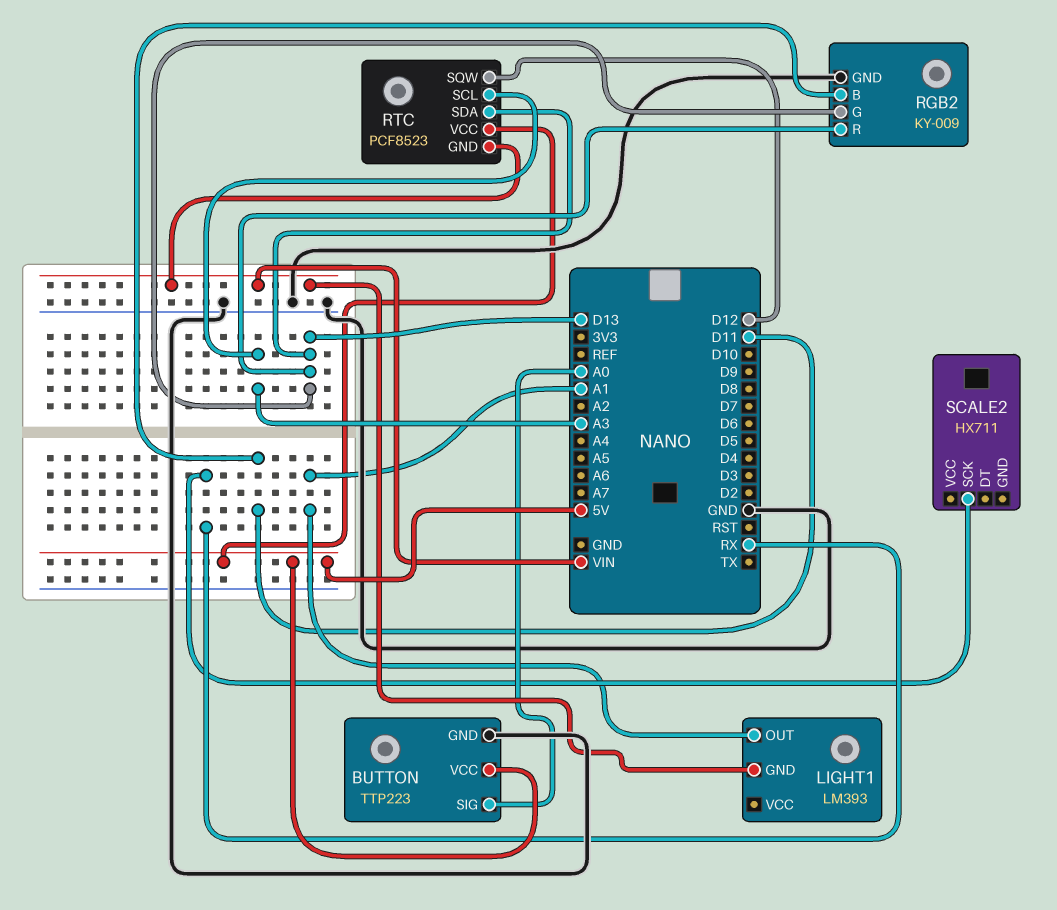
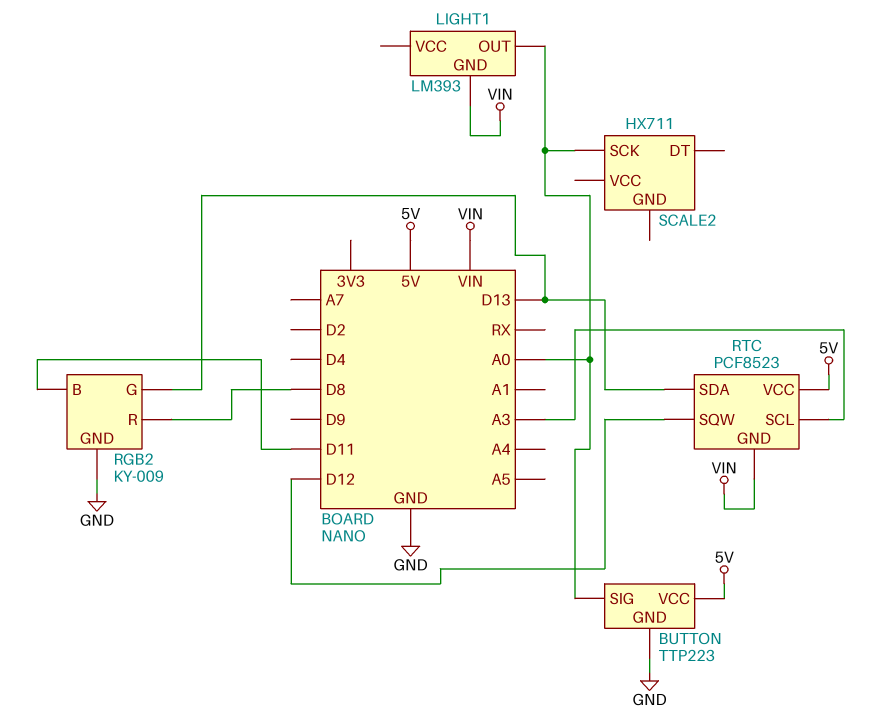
LIGHT1 pin OUT: A1 -> A0
RGB2 pin R: D13 -> D8
SCALE2 pin SCK: RX -> A0

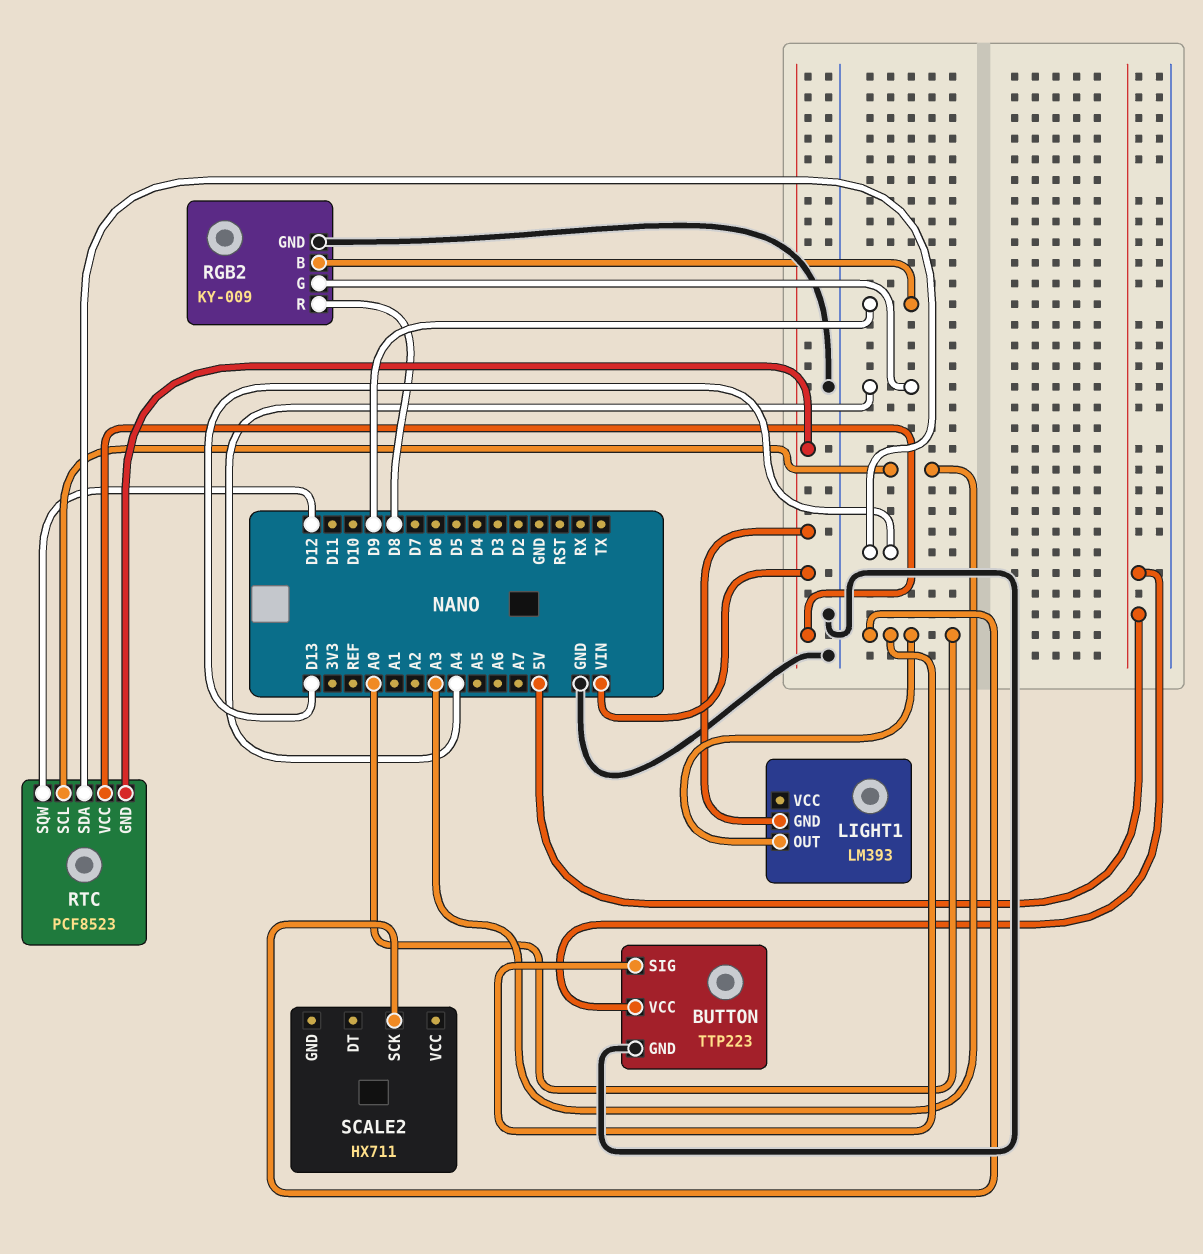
RGB2 pin B: D11 -> D9
RGB2 pin G: D13 -> A4
RTC pin VCC: 5V -> VIN

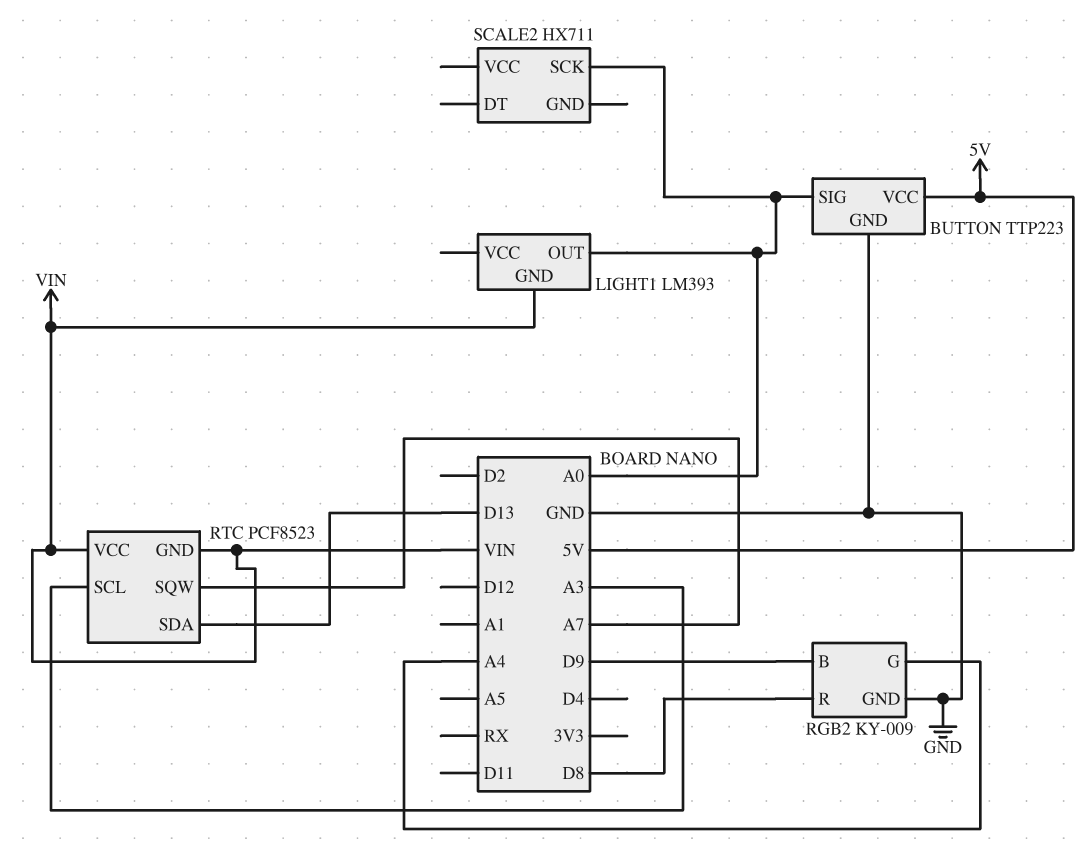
RTC pin SQW: D12 -> A7

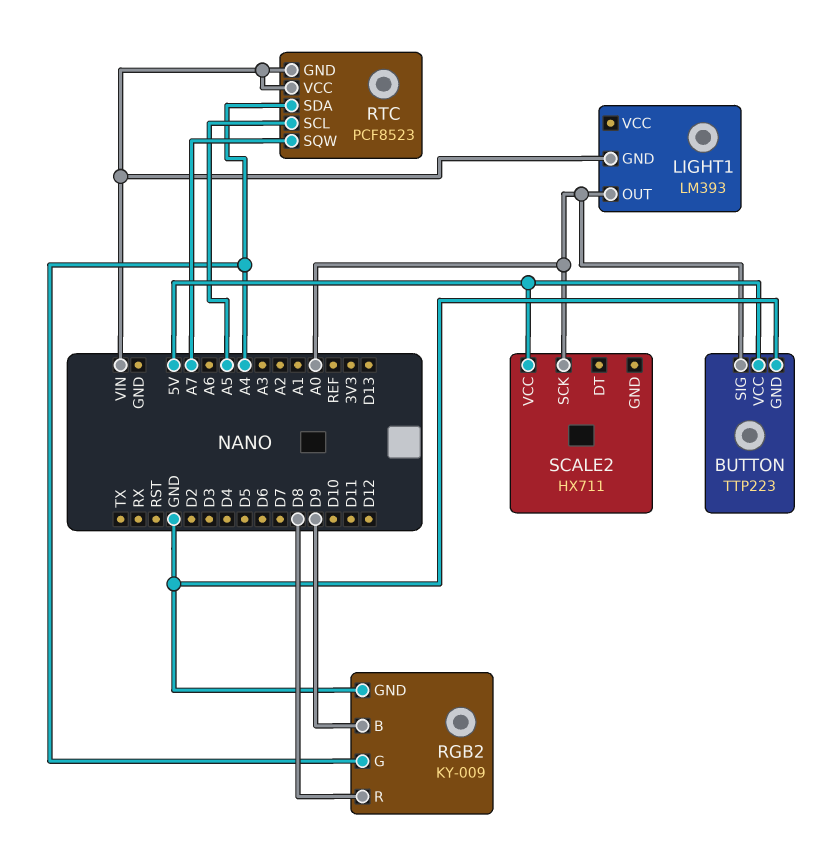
RTC pin SCL: A3 -> A5
RTC pin SDA: D13 -> A4
SCALE2 pin VCC: none -> 5V

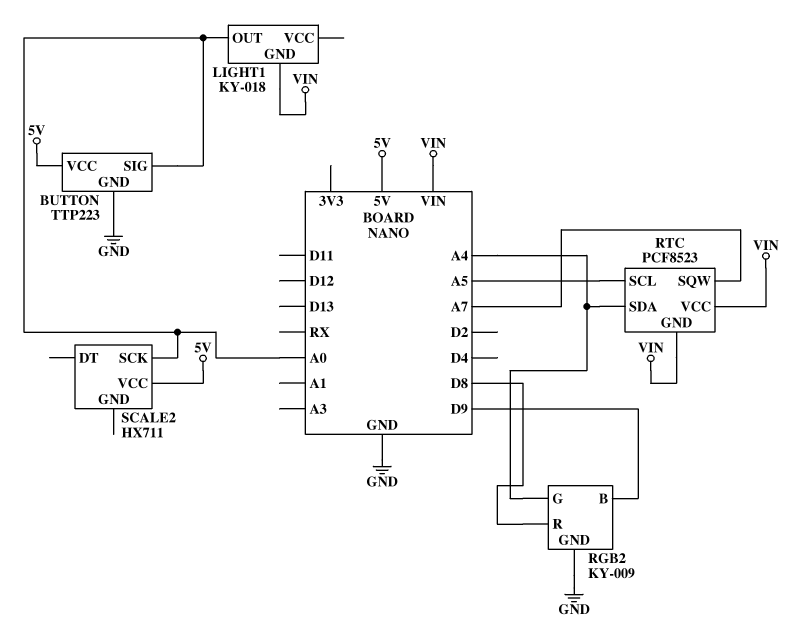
LIGHT1: LM393 -> KY-018

